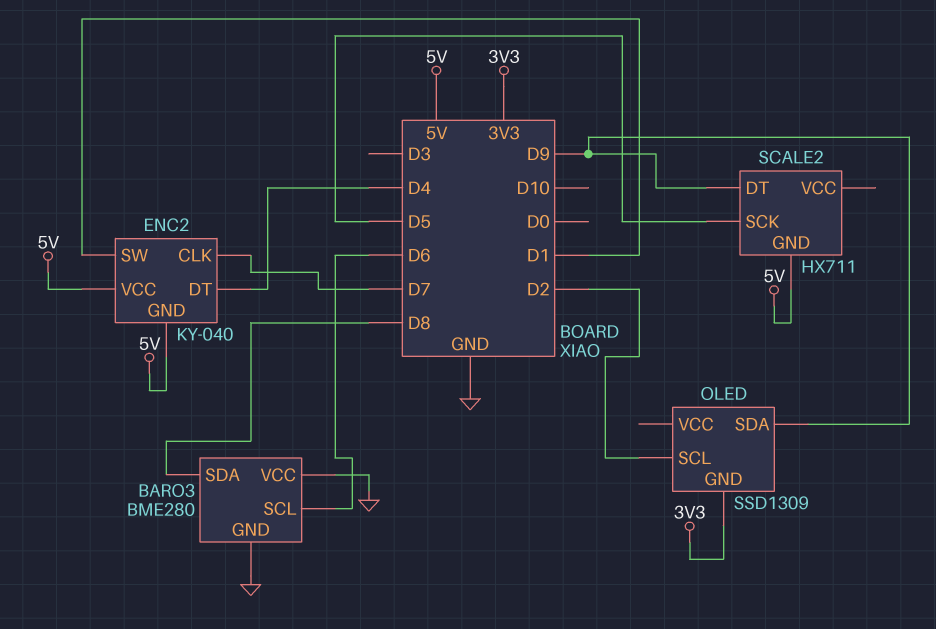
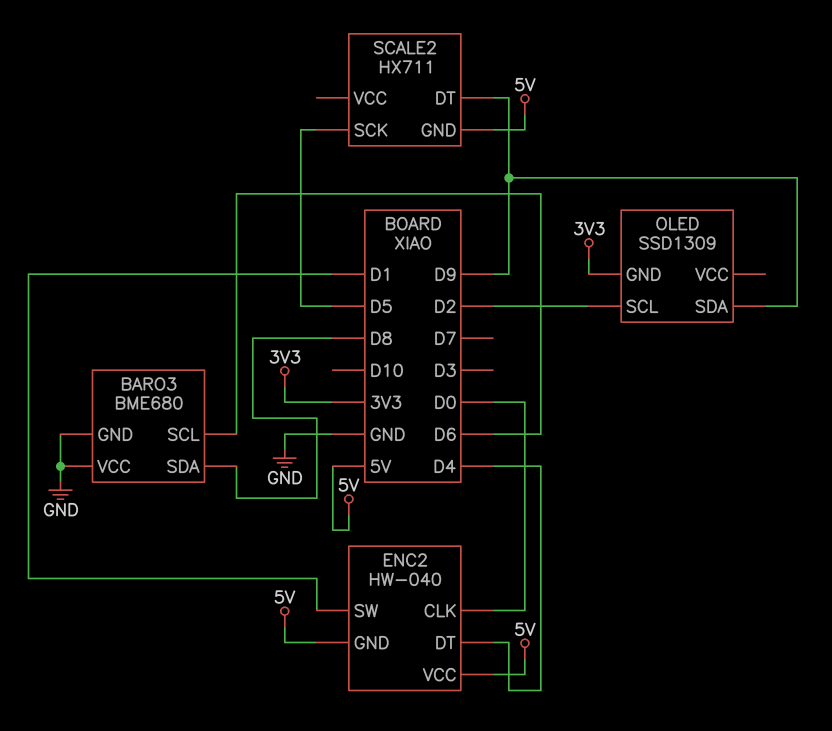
BARO3: BME280 -> BME680
ENC2: KY-040 -> HW-040
ENC2 pin CLK: D7 -> D0

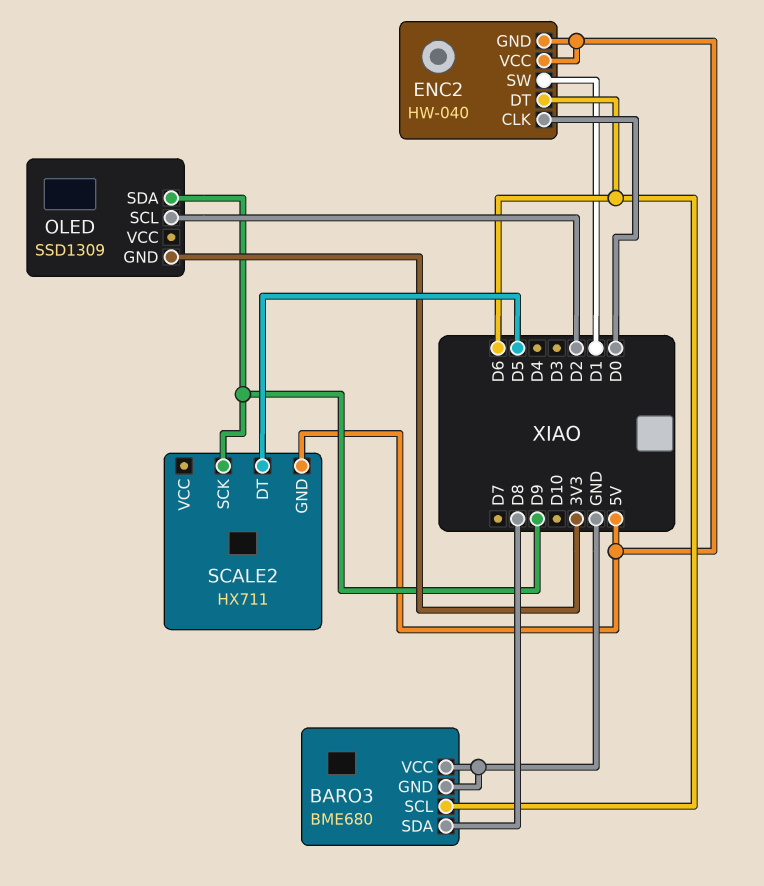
ENC2 pin DT: D4 -> D6
SCALE2 pin DT: D9 -> D5
SCALE2 pin SCK: D5 -> D9

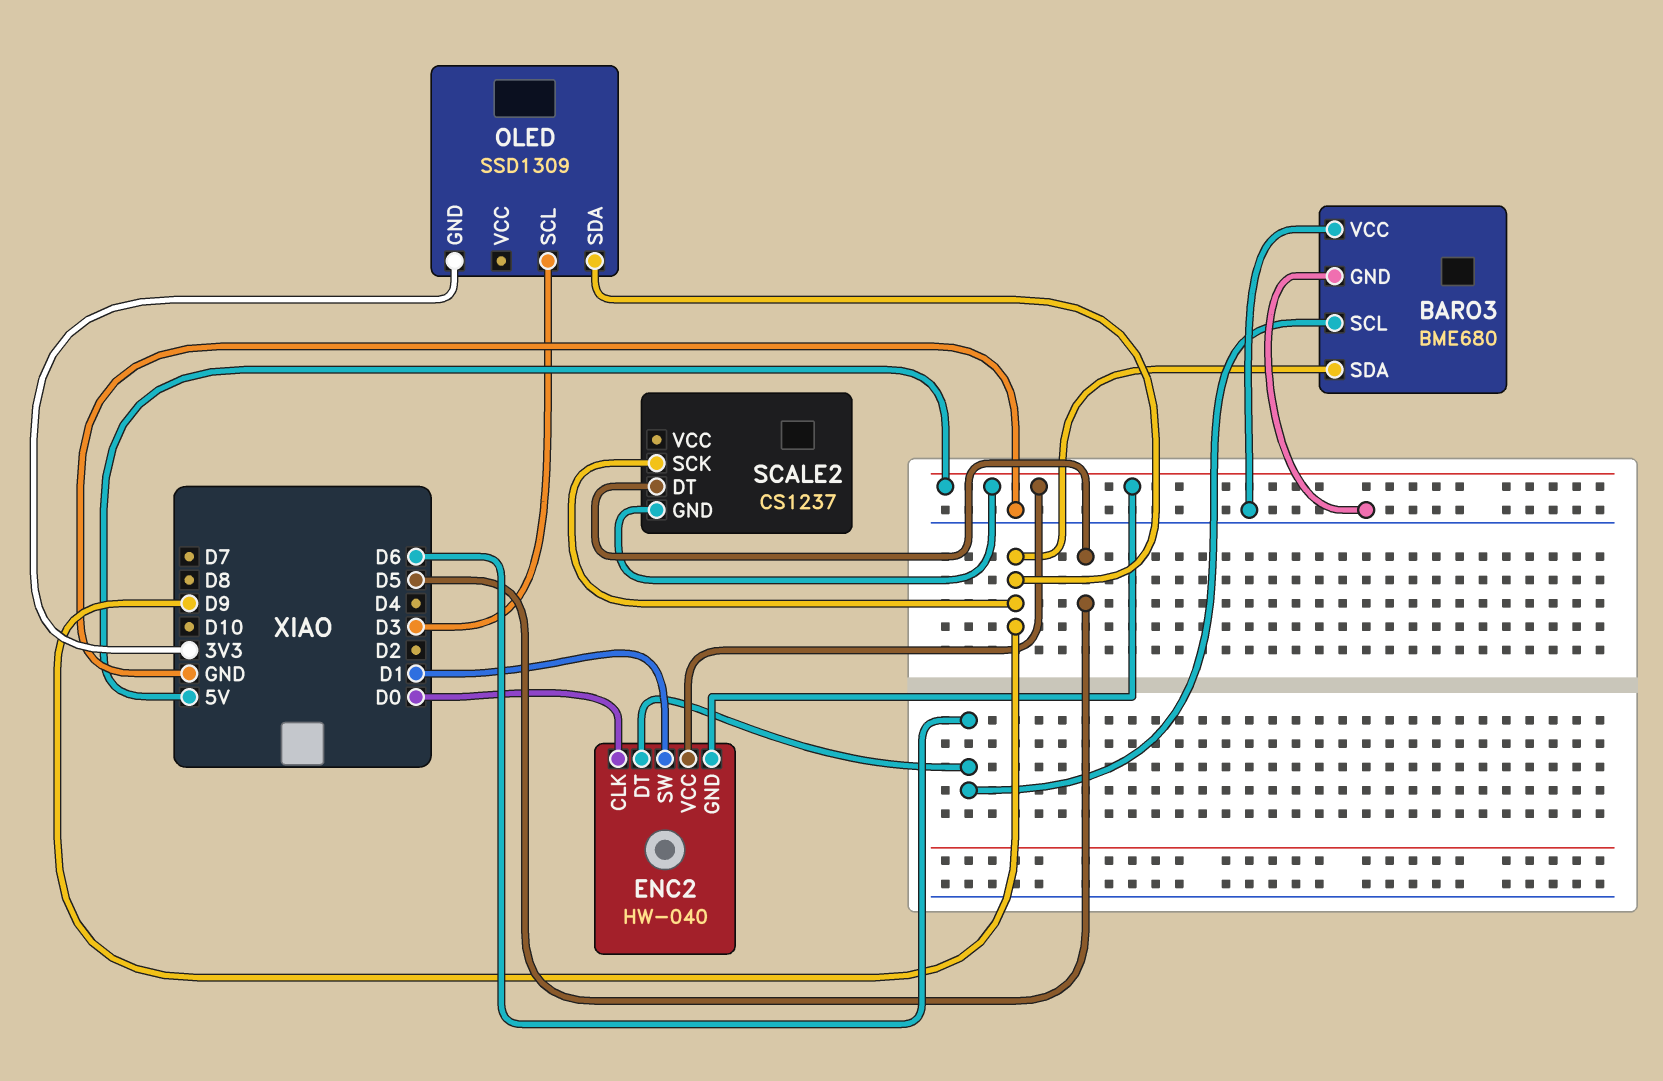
BARO3 pin SDA: D8 -> D9
OLED pin SCL: D2 -> D3
SCALE2: HX711 -> CS1237

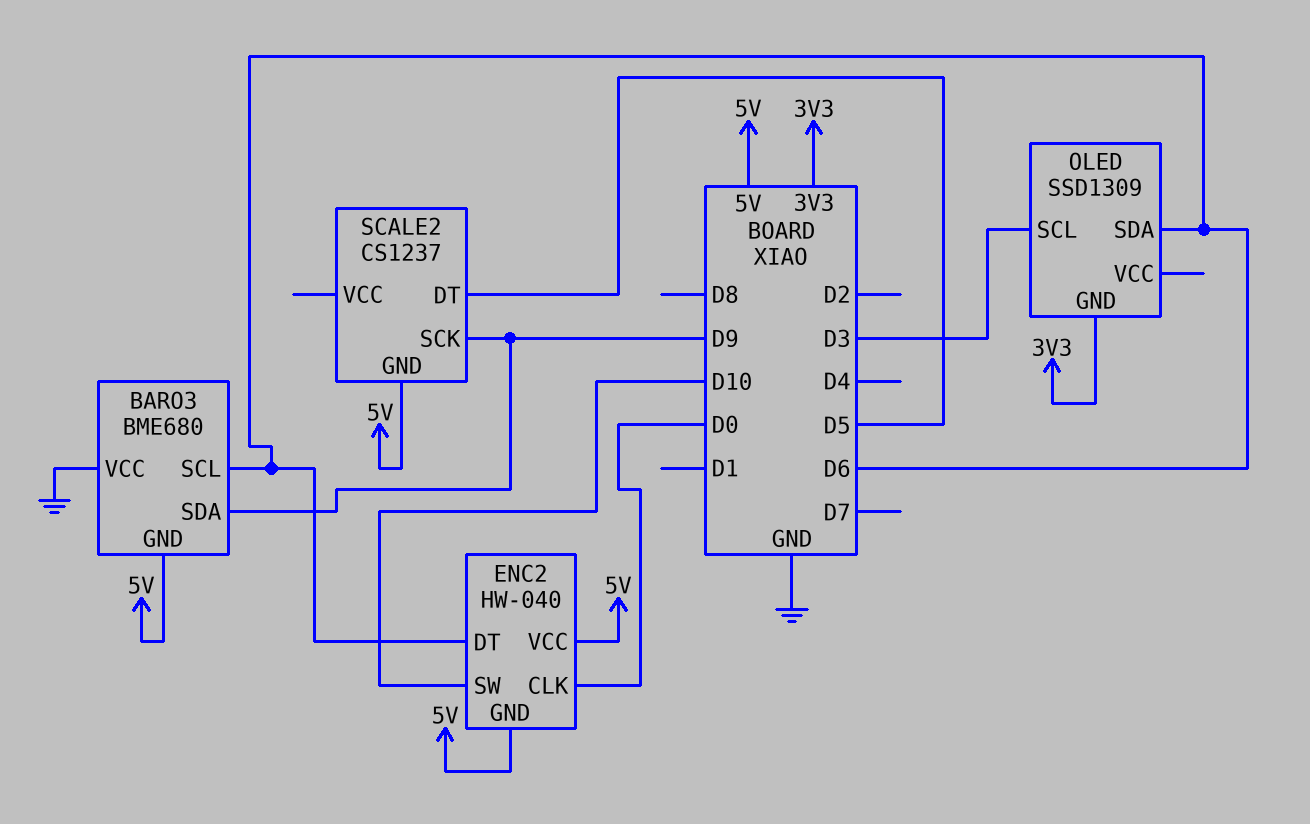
BARO3 pin GND: GND -> 5V
ENC2 pin SW: D1 -> D10
OLED pin SDA: D9 -> D6

